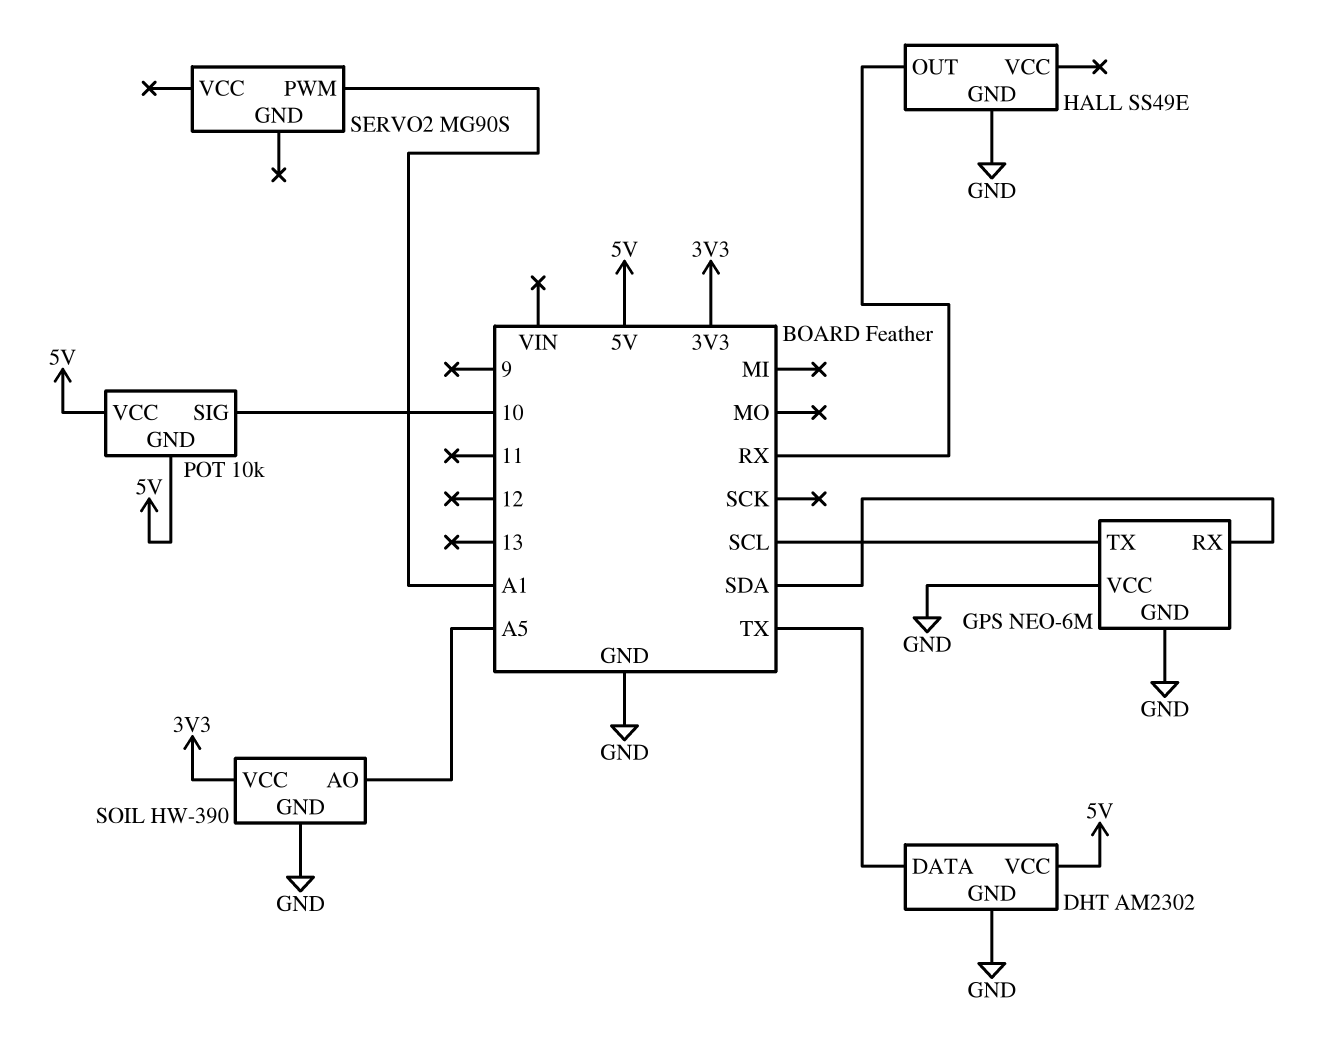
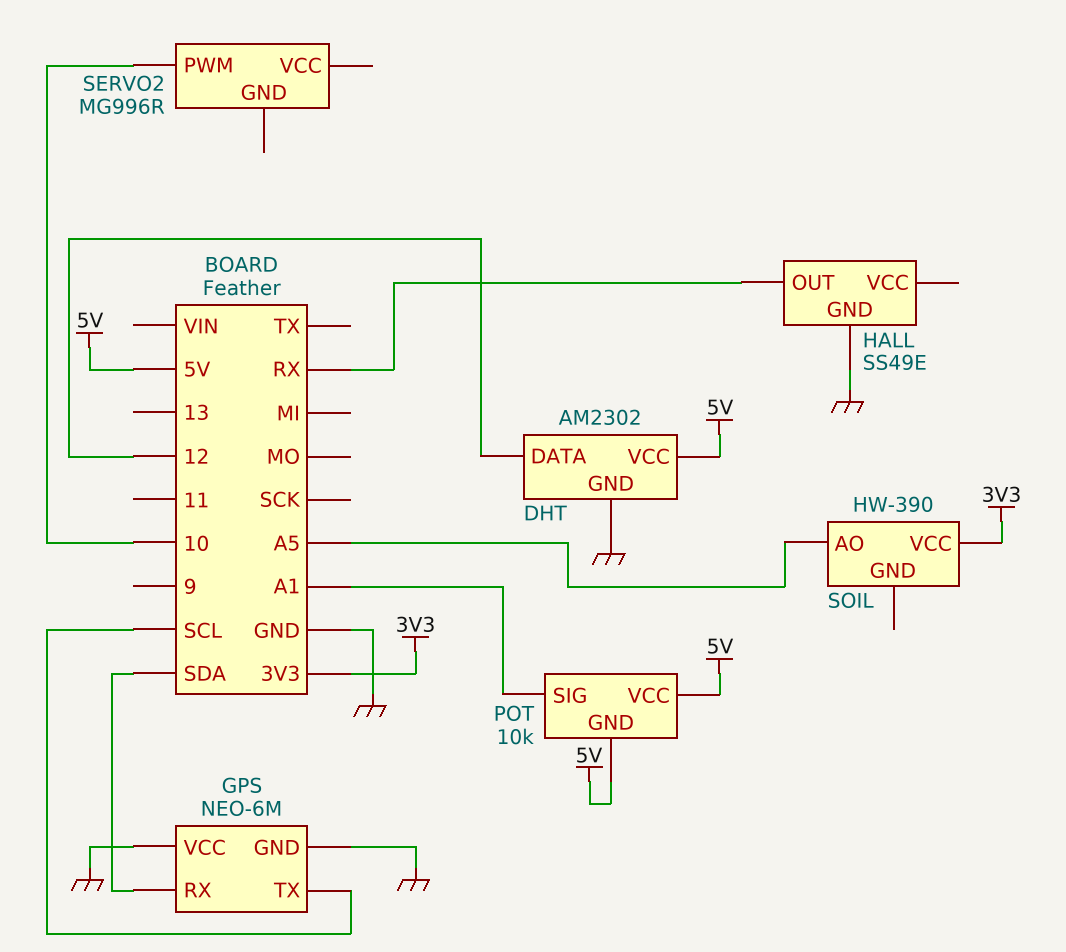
DHT pin DATA: TX -> 12
POT pin SIG: 10 -> A1
SERVO2: MG90S -> MG996R
SERVO2 pin PWM: A1 -> 10
SOIL pin GND: GND -> none

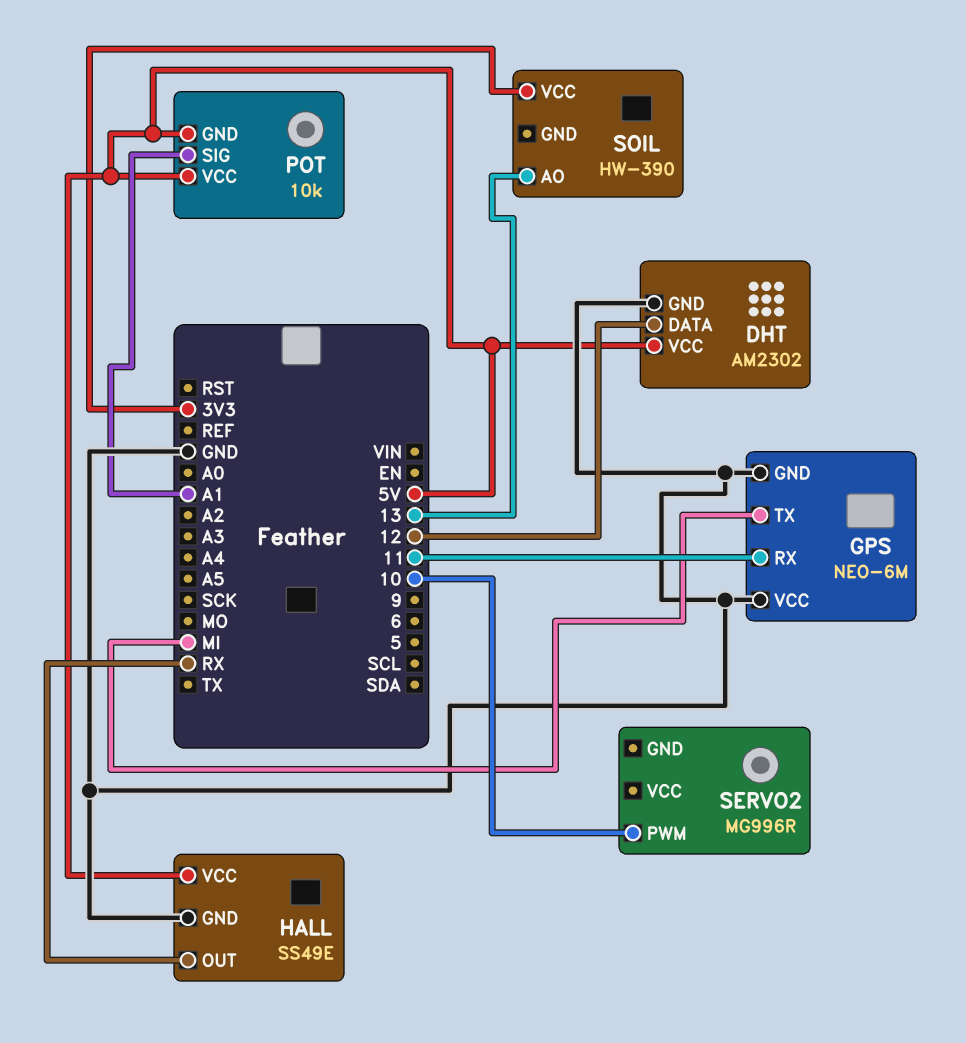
GPS pin RX: SDA -> 11
GPS pin TX: SCL -> MI
HALL pin VCC: none -> 5V
SOIL pin AO: A5 -> 13

